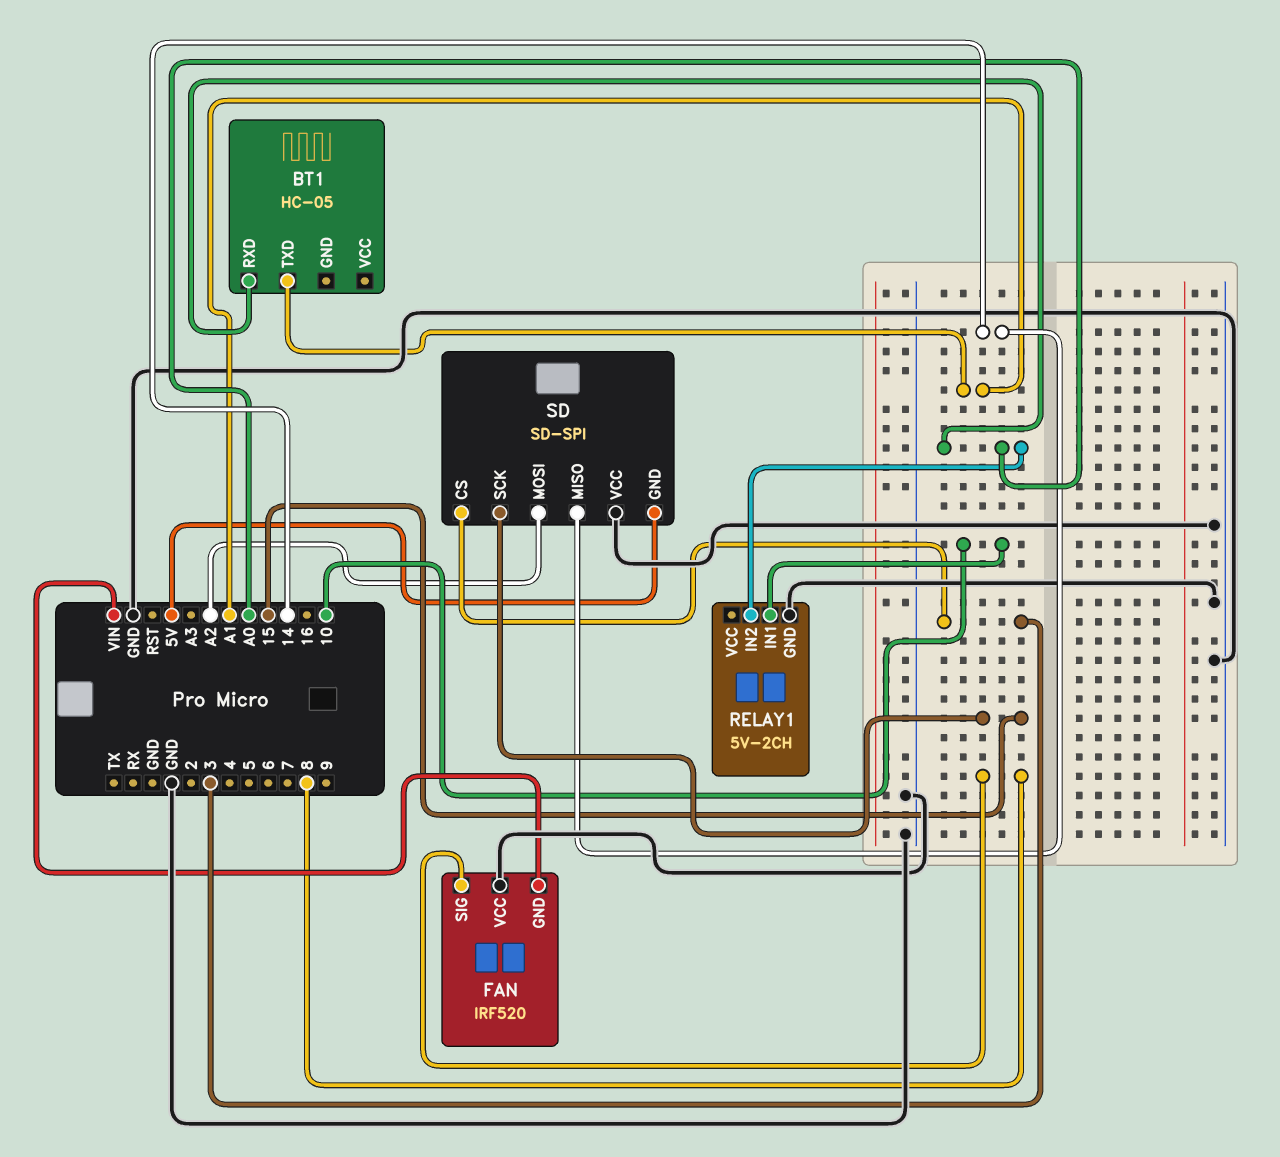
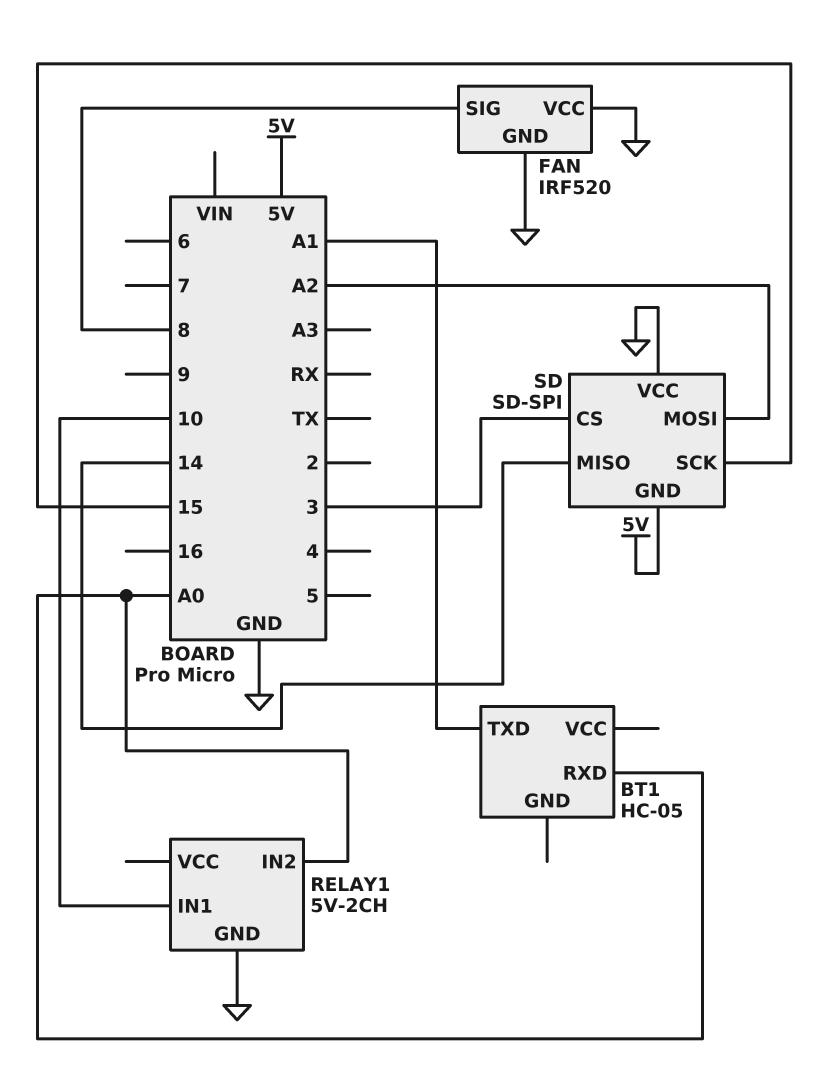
FAN pin GND: VIN -> GND

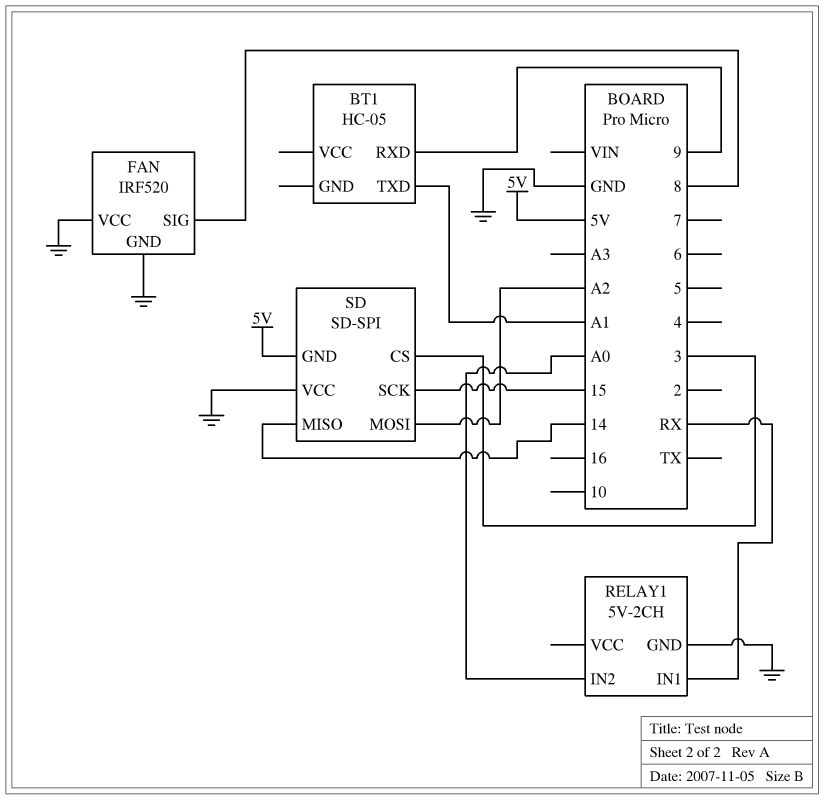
BT1 pin RXD: A0 -> 9
RELAY1 pin IN1: 10 -> RX

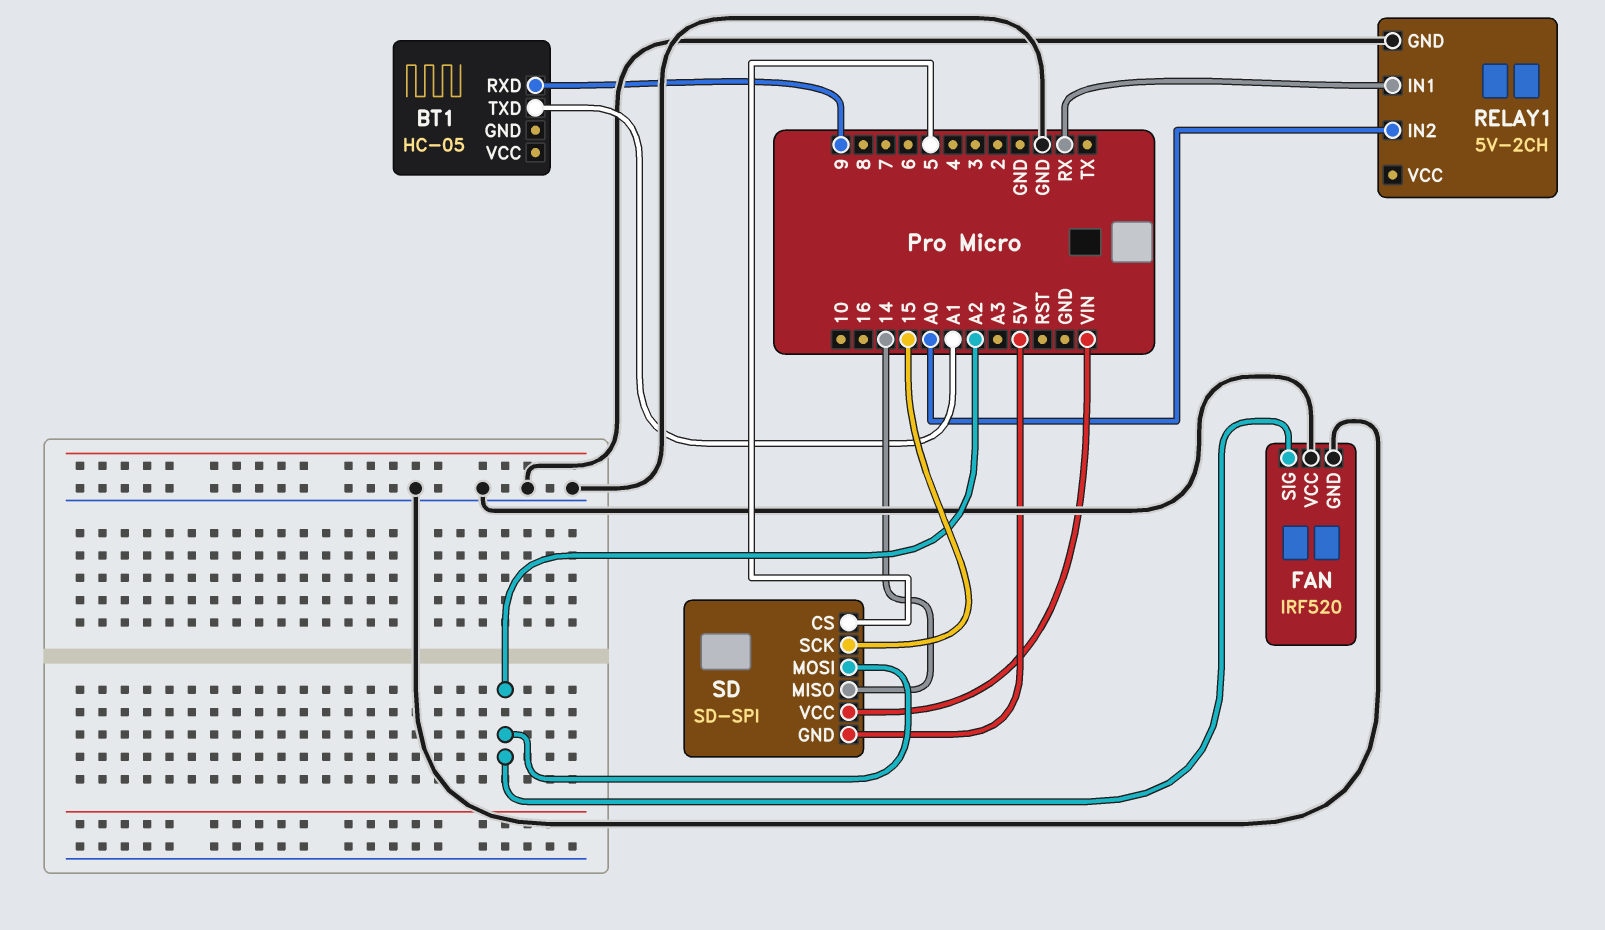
FAN pin SIG: 8 -> A2
SD pin CS: 3 -> 5
SD pin VCC: GND -> VIN

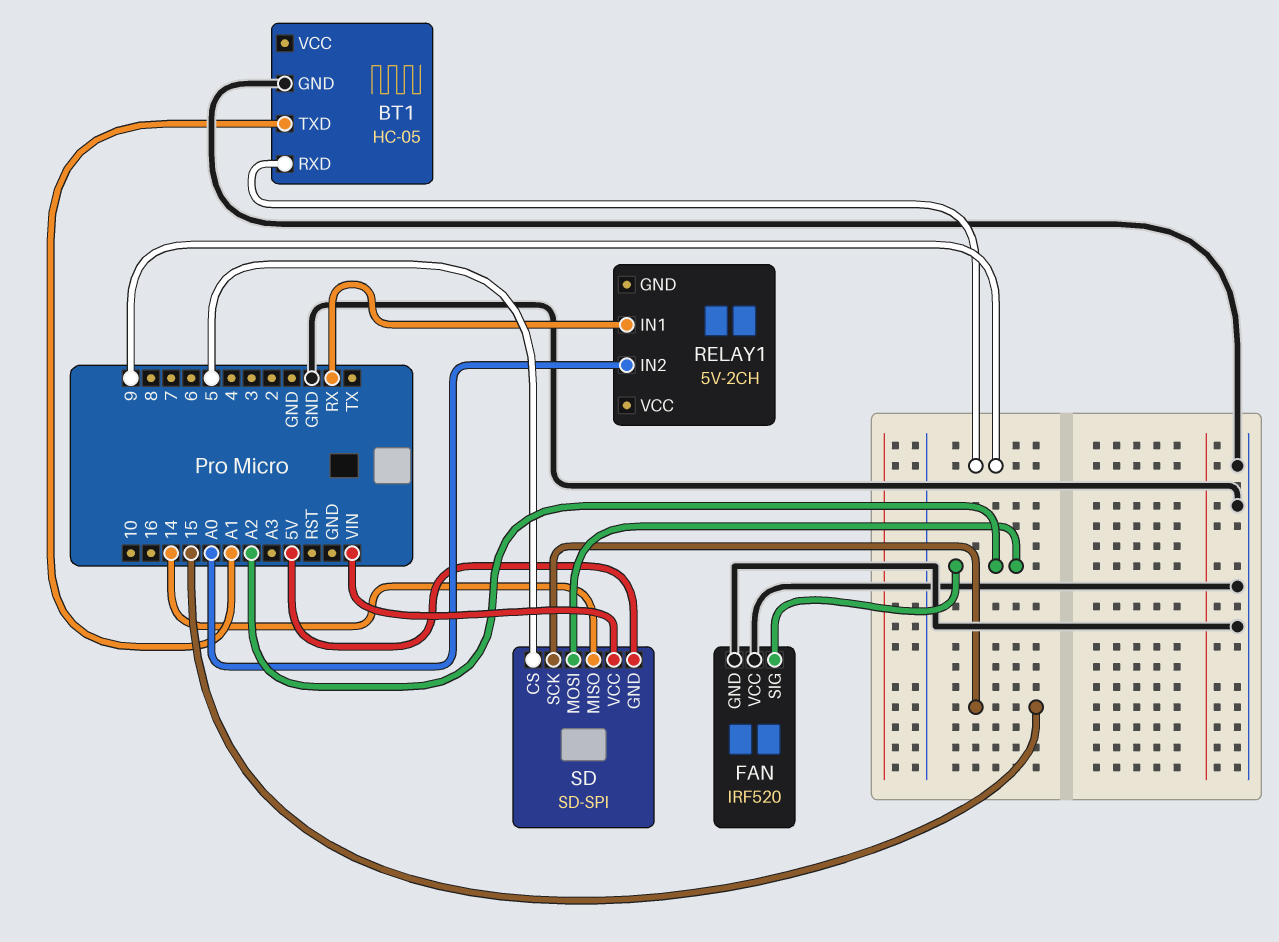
BT1 pin GND: none -> GND
RELAY1 pin GND: GND -> none

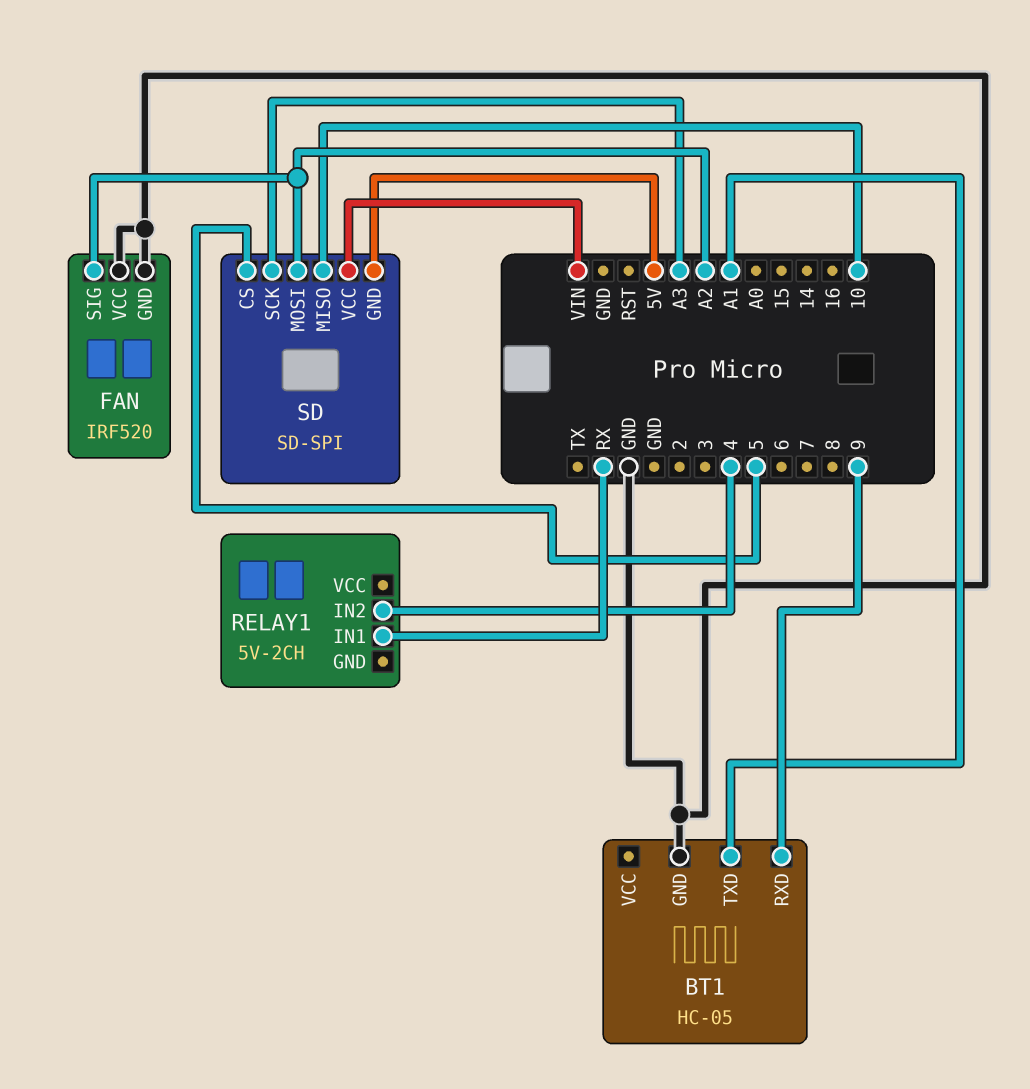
RELAY1 pin IN2: A0 -> 4
SD pin MISO: 14 -> 10
SD pin SCK: 15 -> A3

